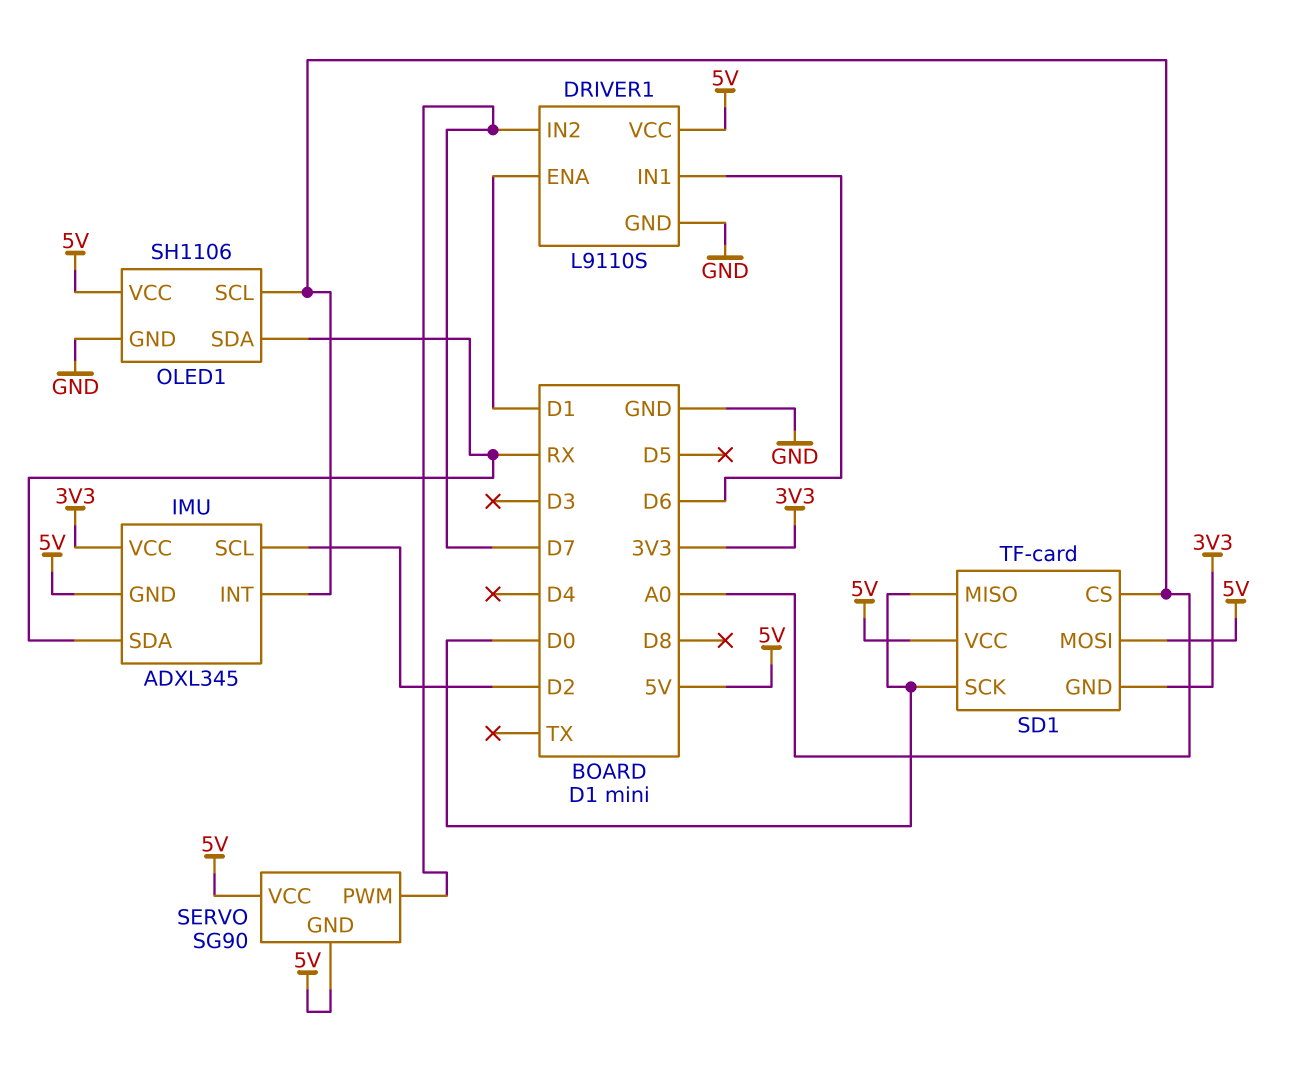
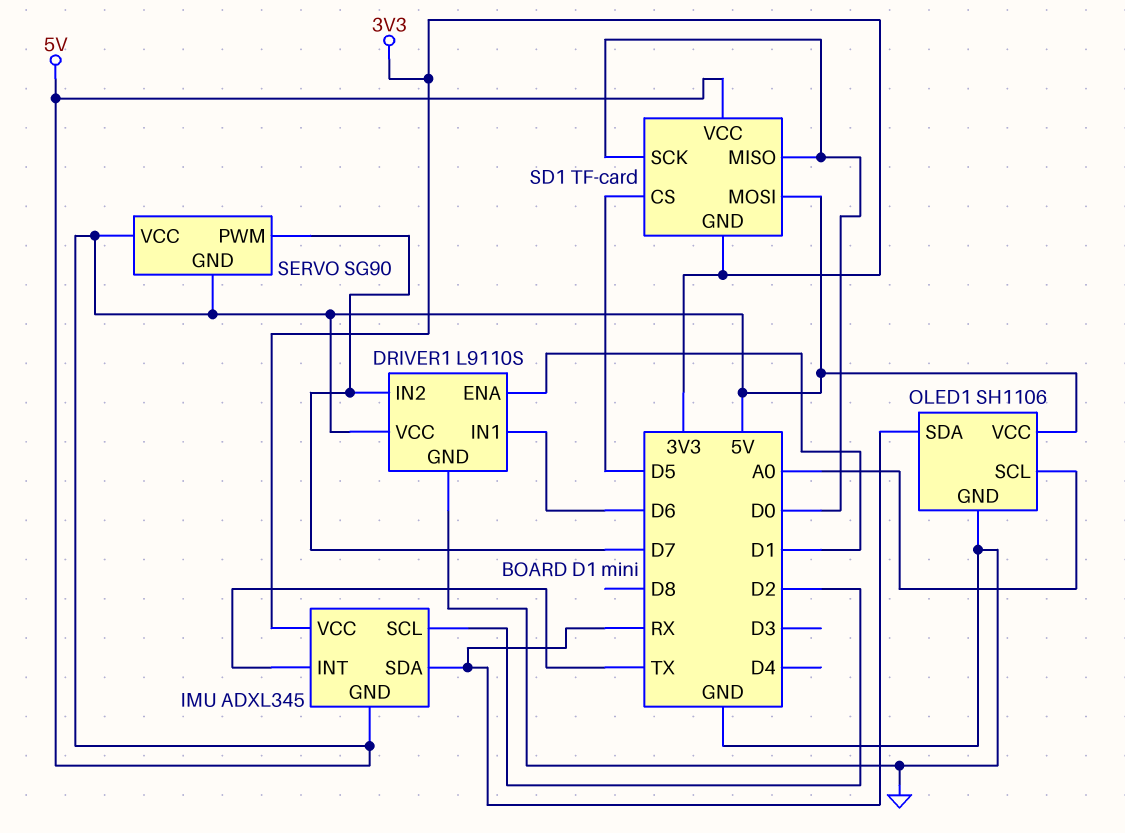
IMU pin INT: A0 -> TX
SD1 pin CS: A0 -> D5

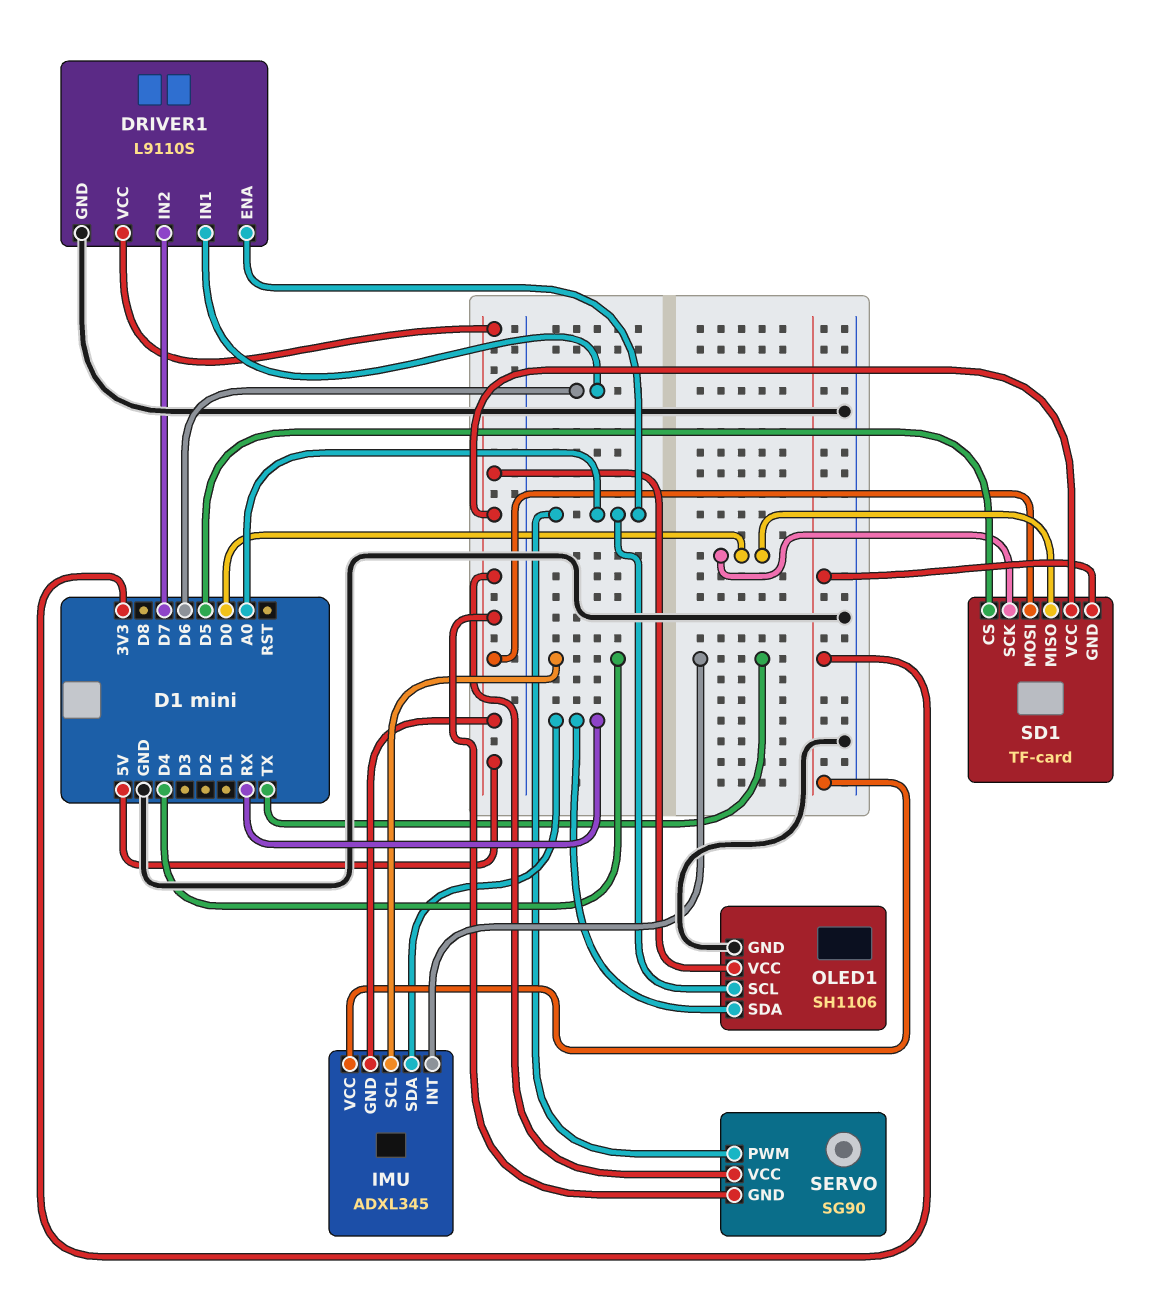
DRIVER1 pin ENA: D1 -> A0
IMU pin SCL: D2 -> D4
SERVO pin PWM: D7 -> A0

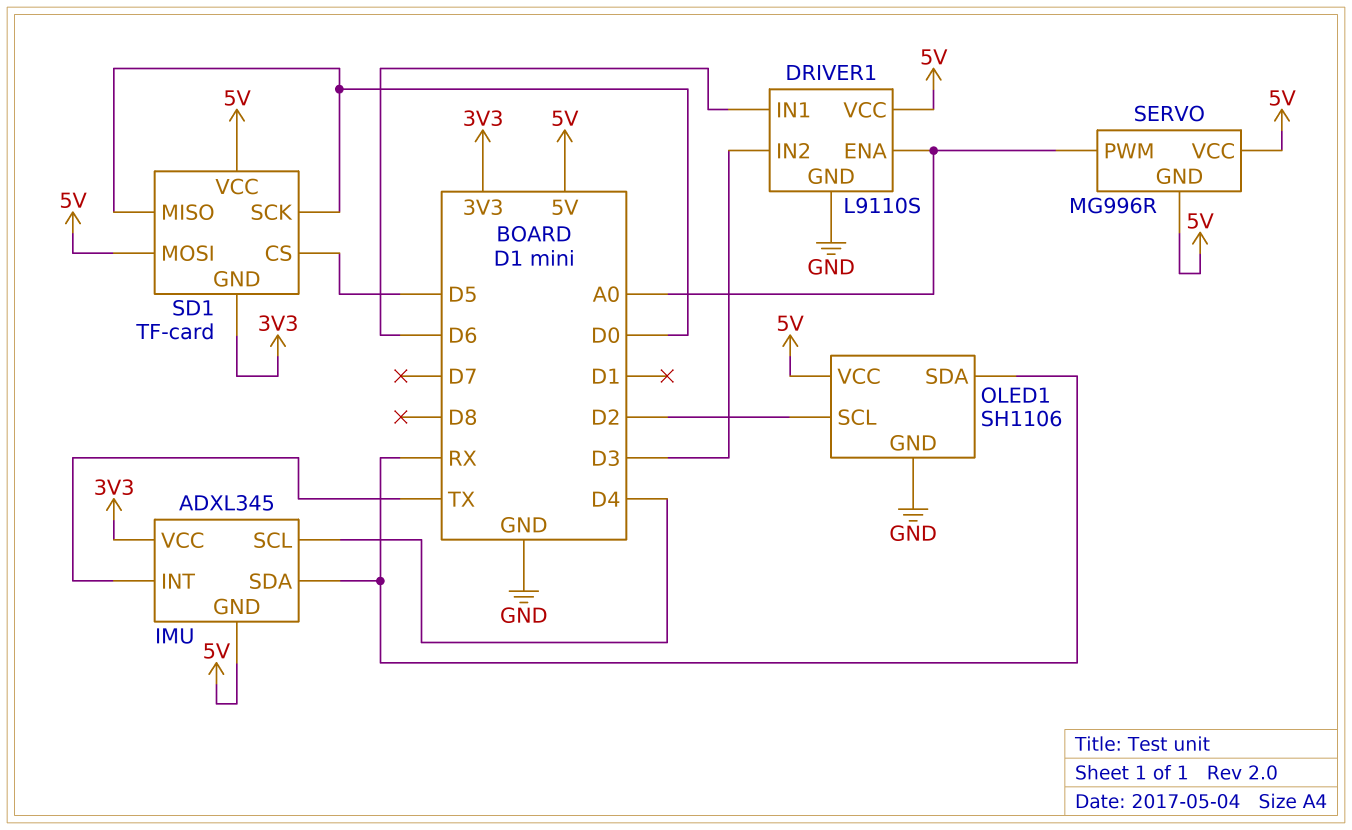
DRIVER1 pin IN2: D7 -> D3
OLED1 pin SCL: A0 -> D2
SERVO: SG90 -> MG996R

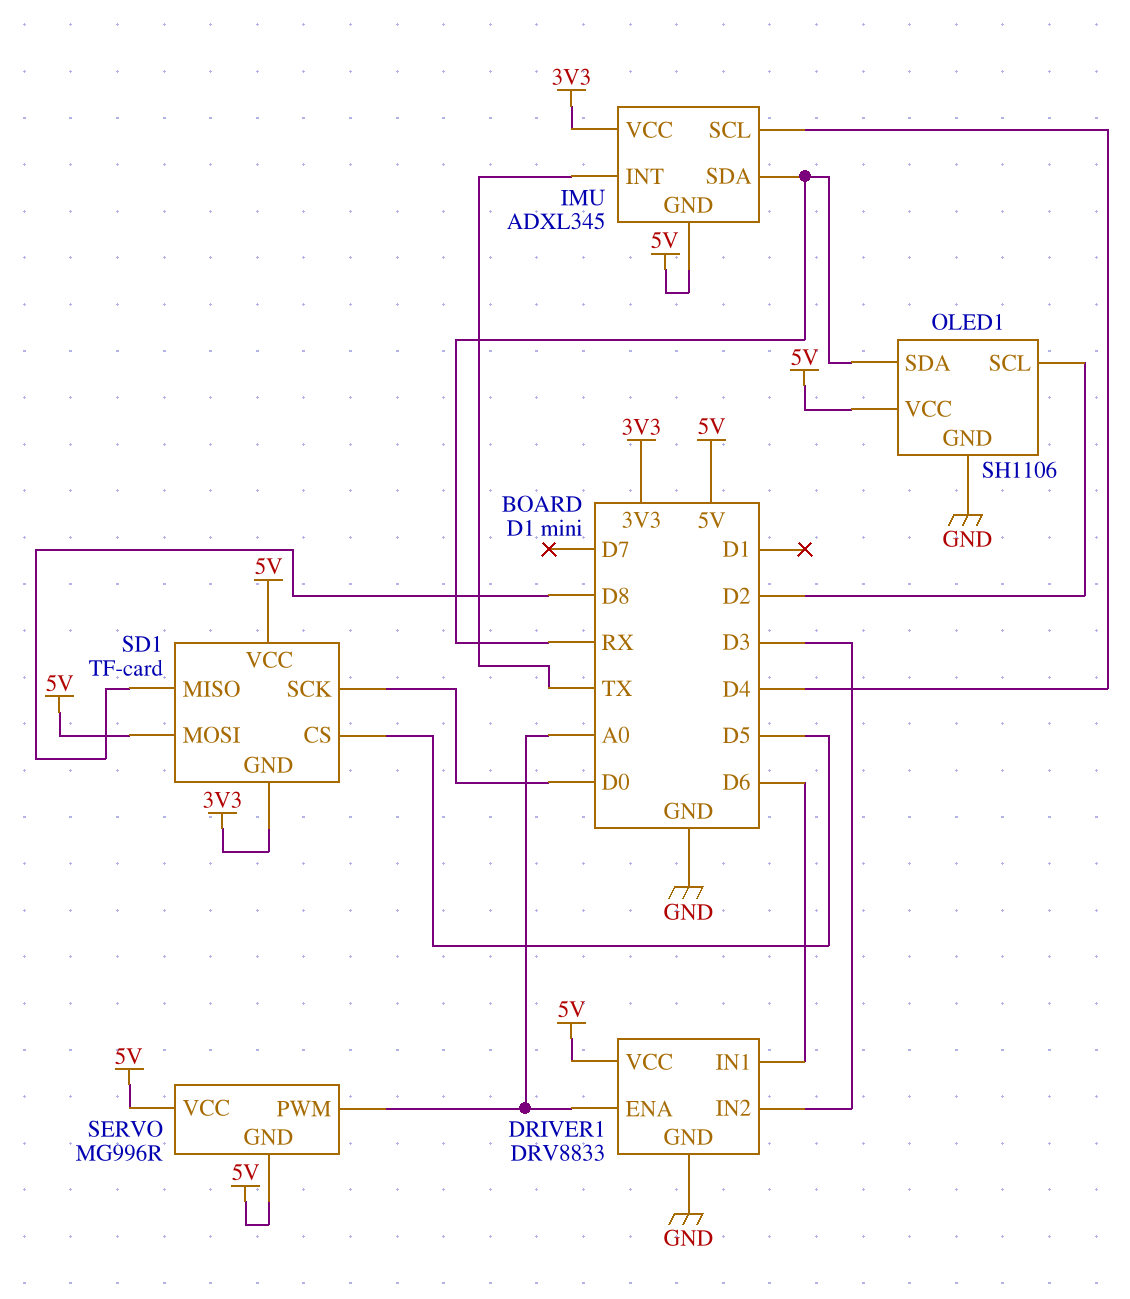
DRIVER1: L9110S -> DRV8833
SD1 pin MISO: D0 -> D8

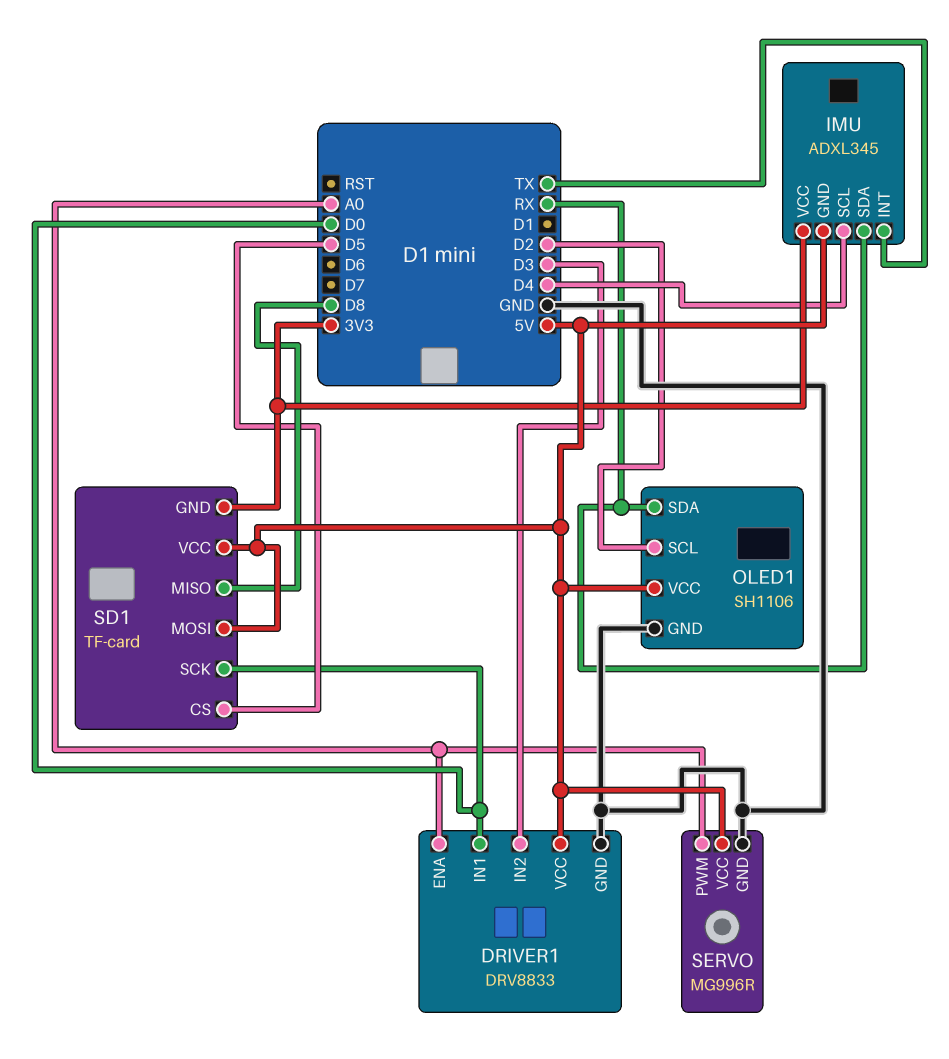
DRIVER1 pin IN1: D6 -> D0
SERVO pin GND: 5V -> GND

